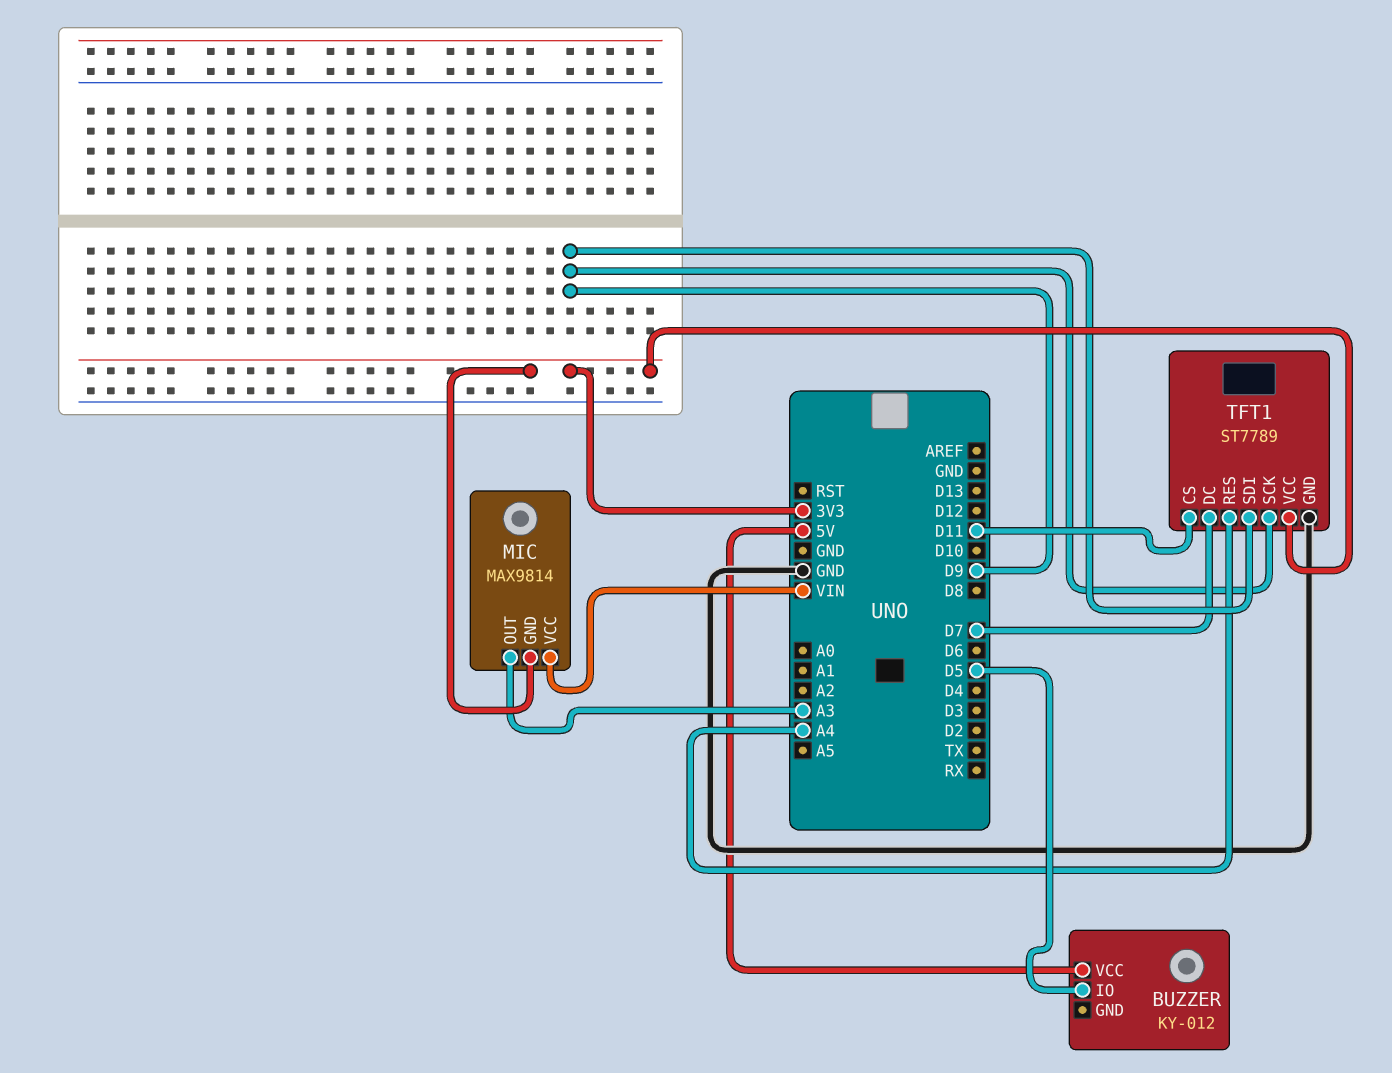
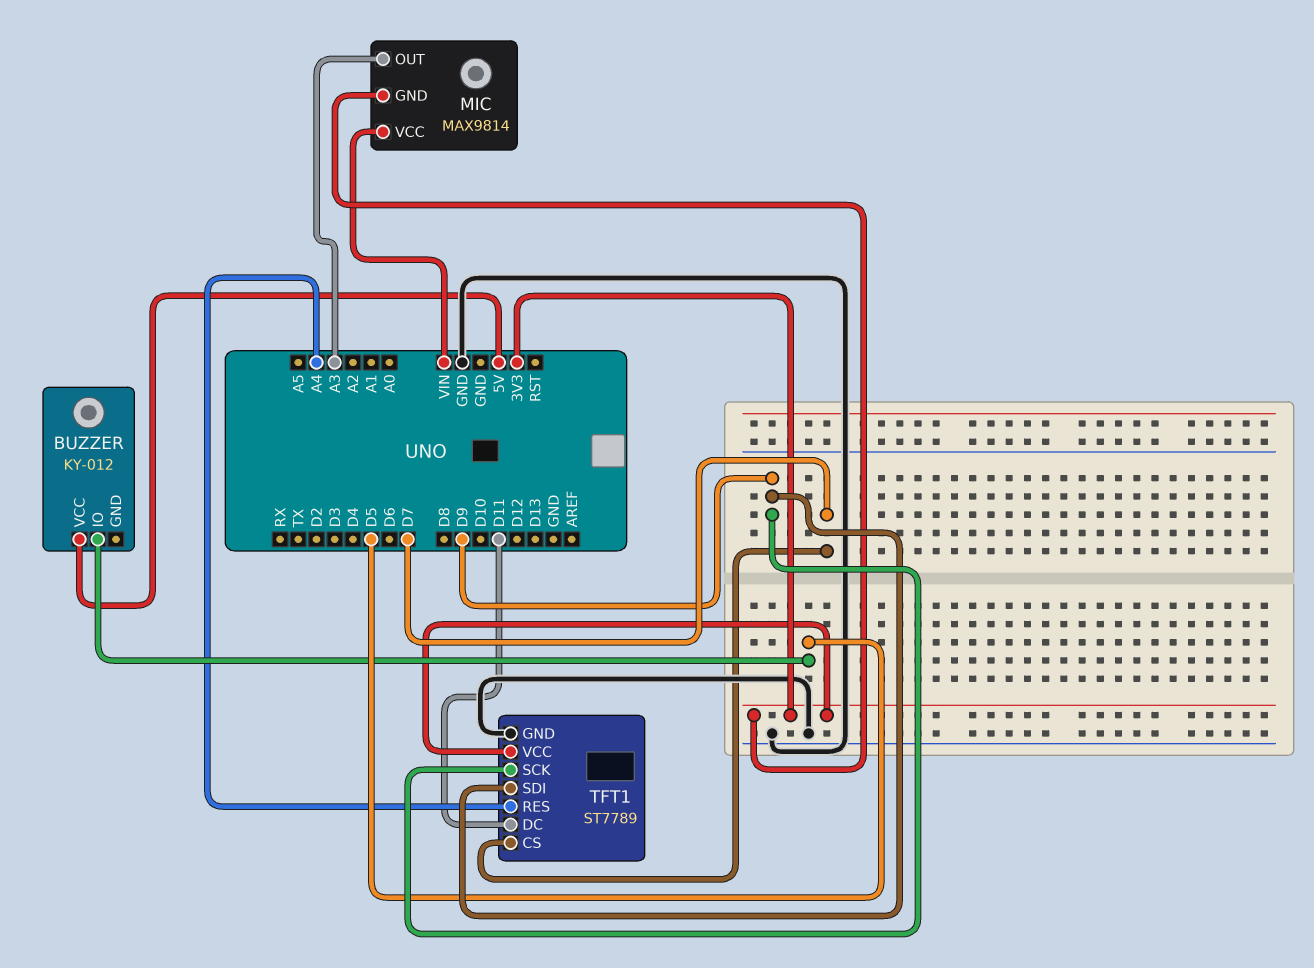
TFT1 pin CS: D11 -> D7
TFT1 pin DC: D7 -> D11

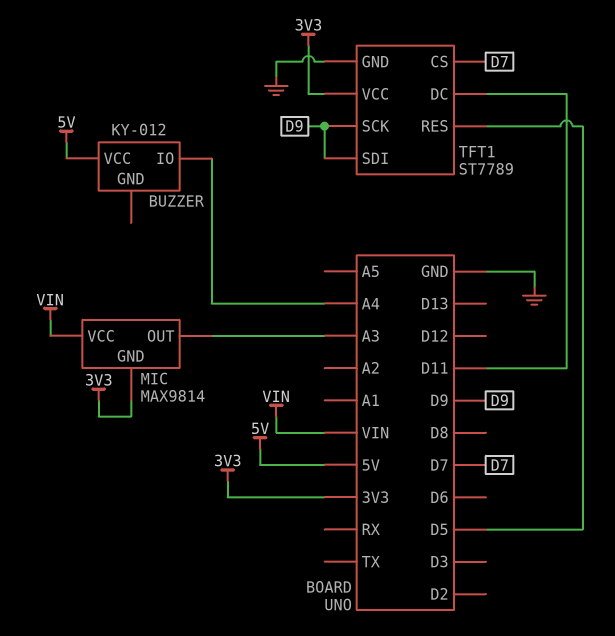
BUZZER pin IO: D5 -> A4
TFT1 pin RES: A4 -> D5

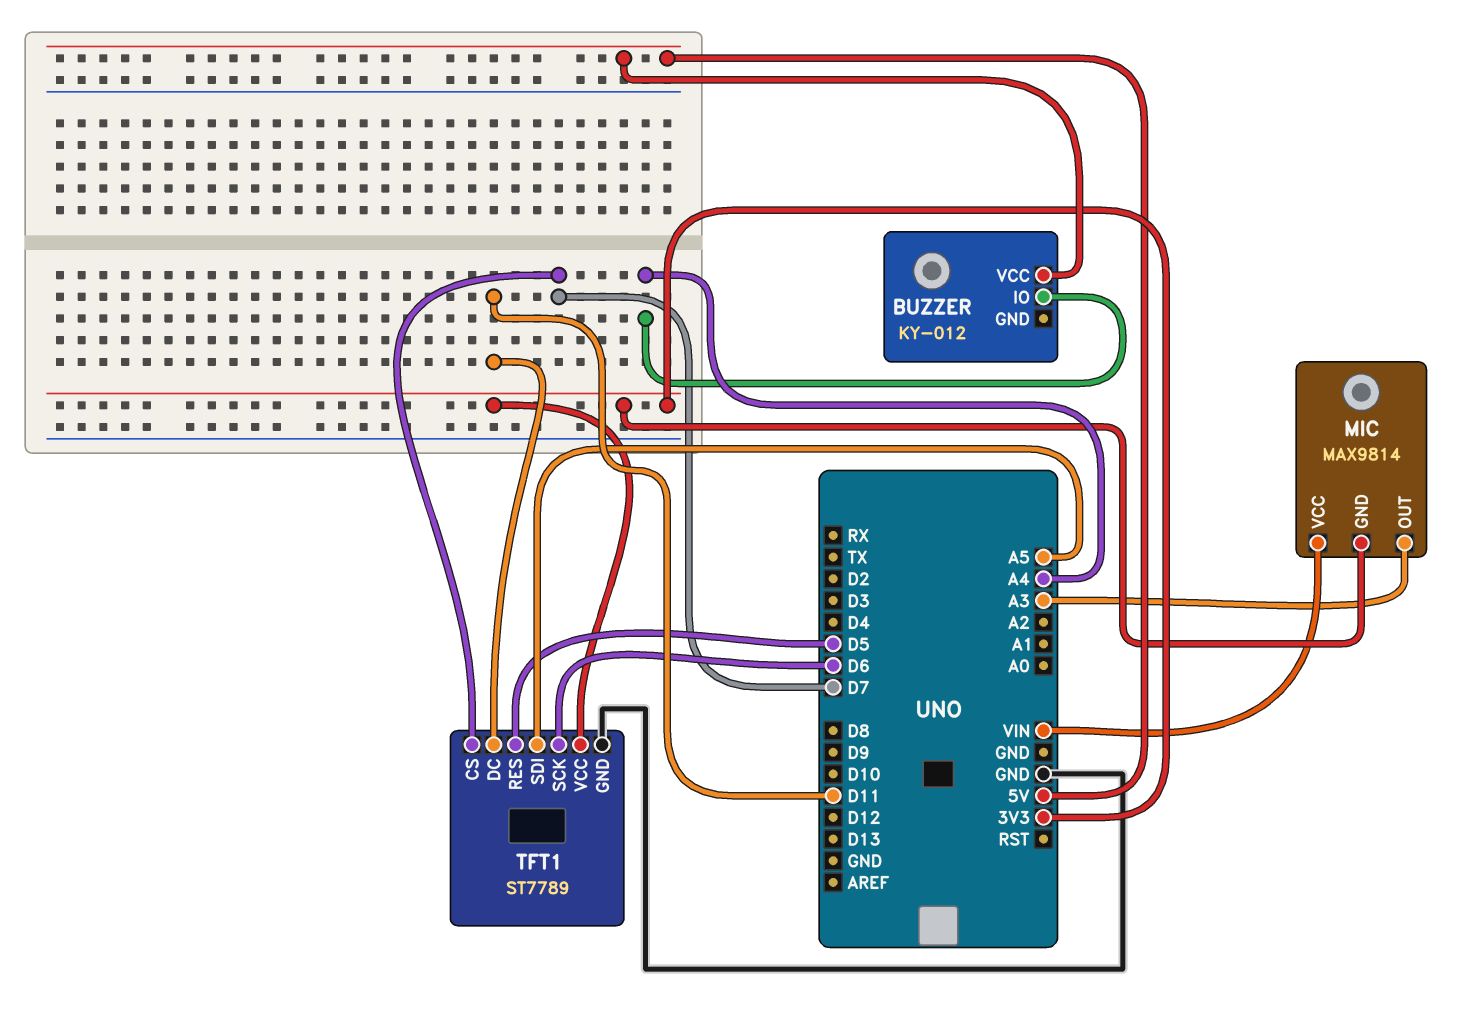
TFT1 pin SCK: D9 -> D6
TFT1 pin SDI: D9 -> A5

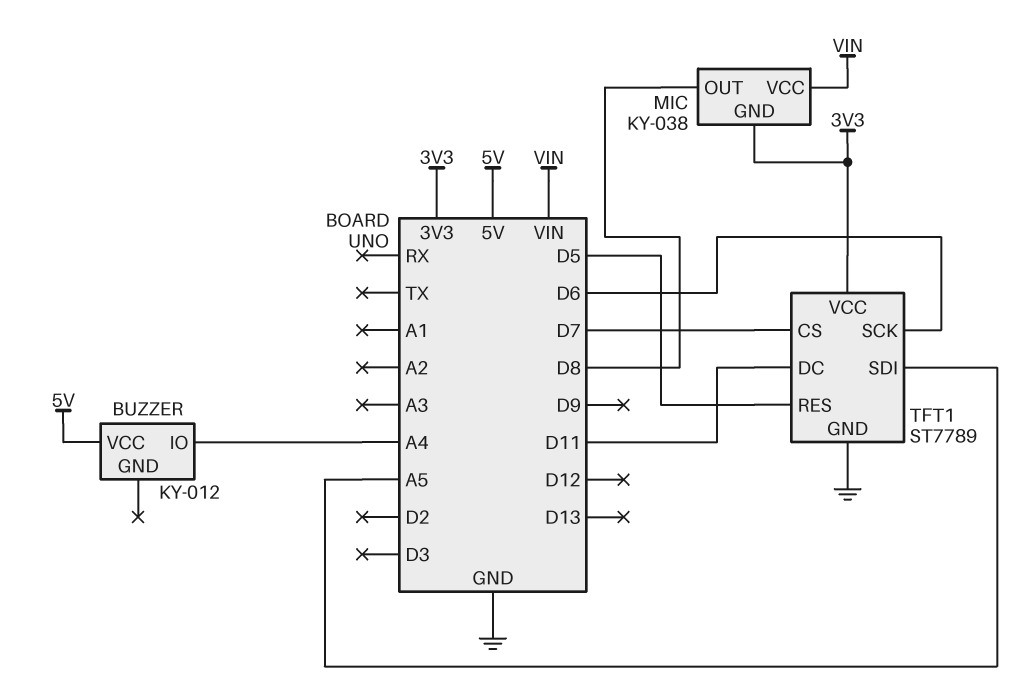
MIC: MAX9814 -> KY-038
MIC pin OUT: A3 -> D8

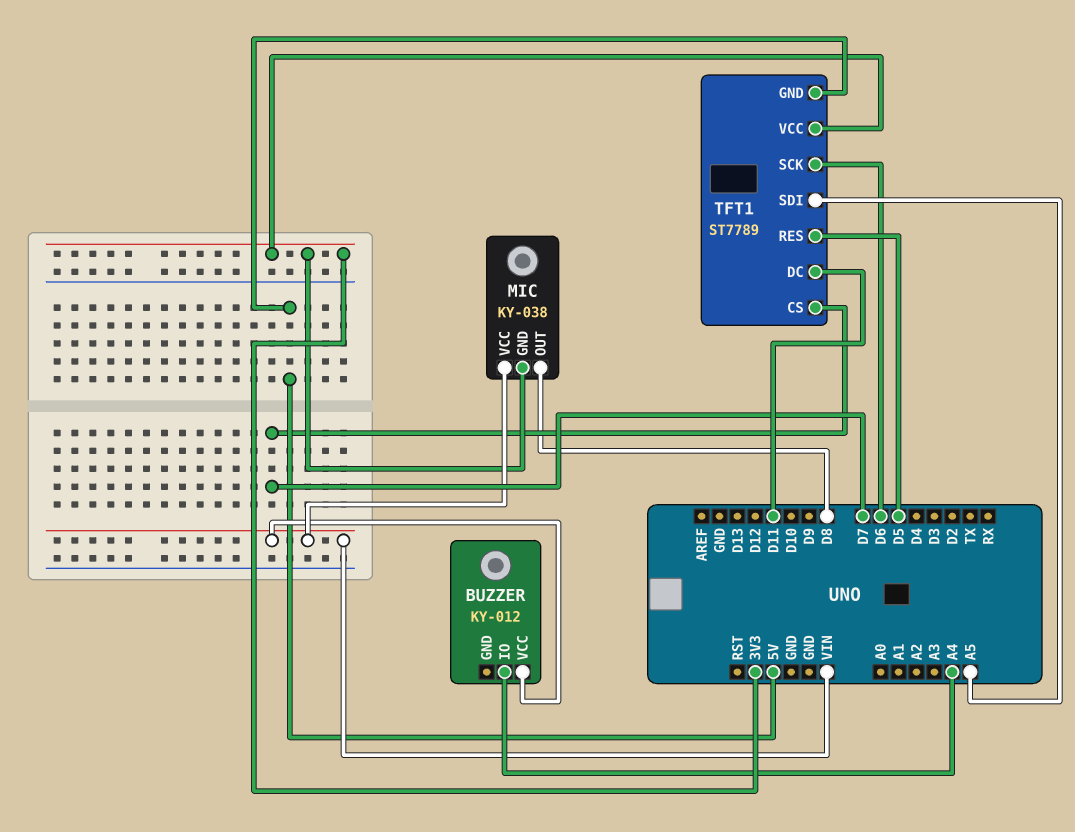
BUZZER pin VCC: 5V -> VIN
TFT1 pin GND: GND -> 5V

